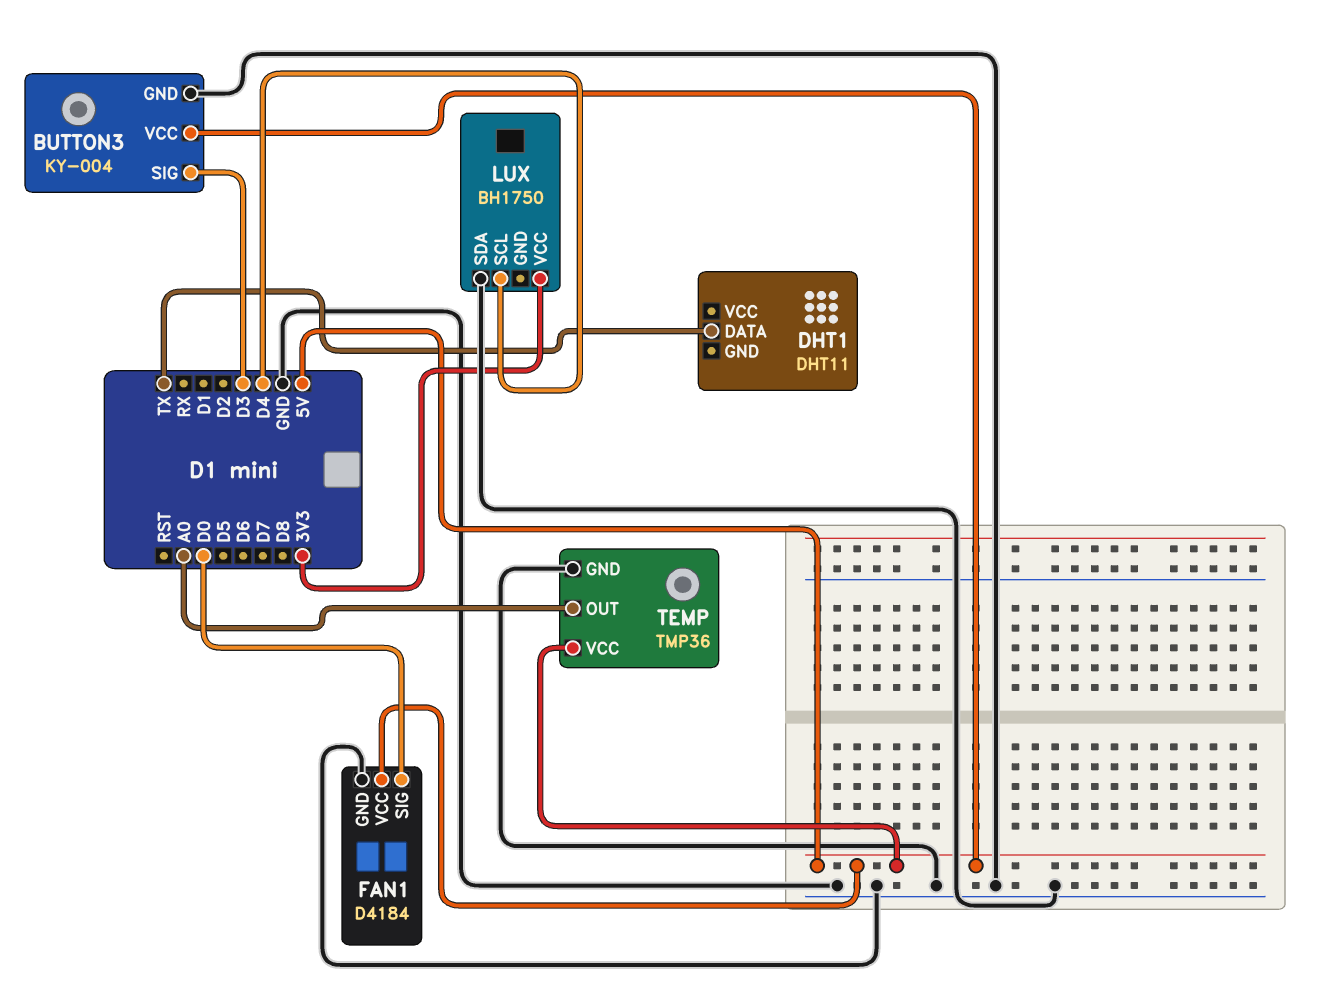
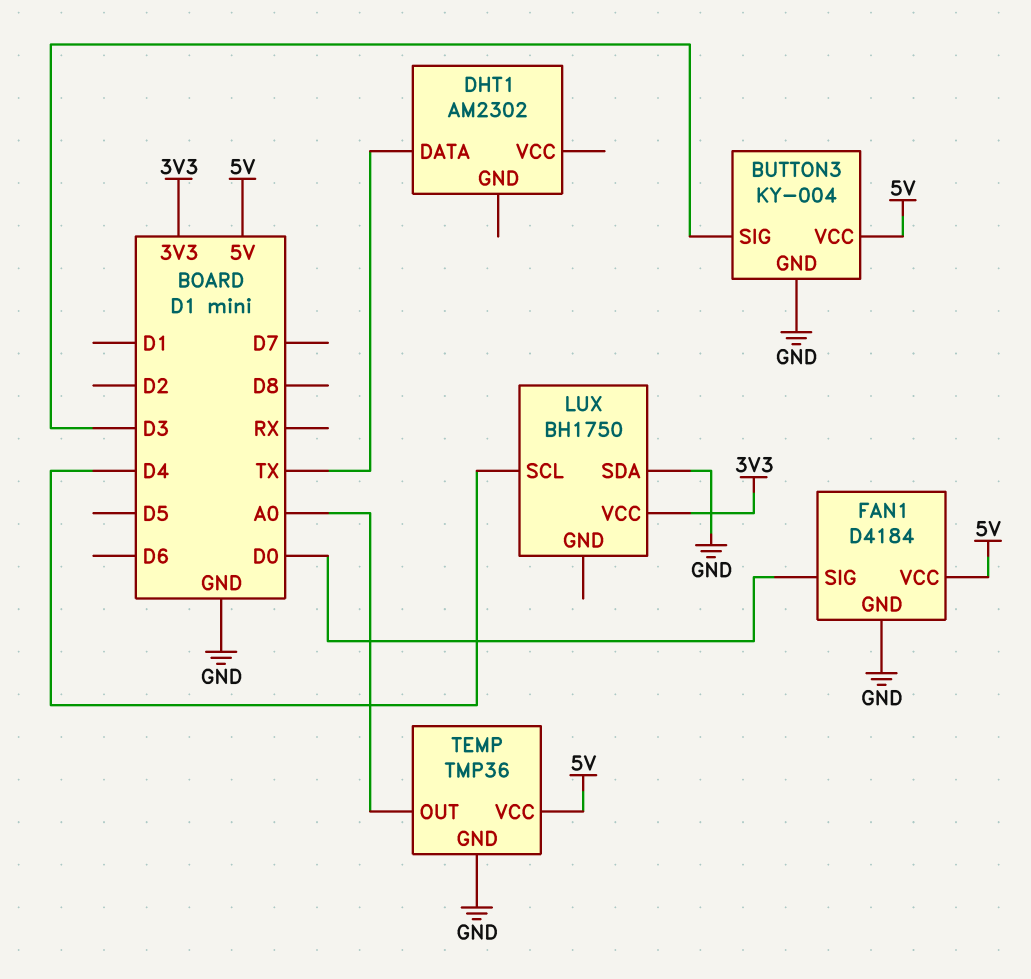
DHT1: DHT11 -> AM2302

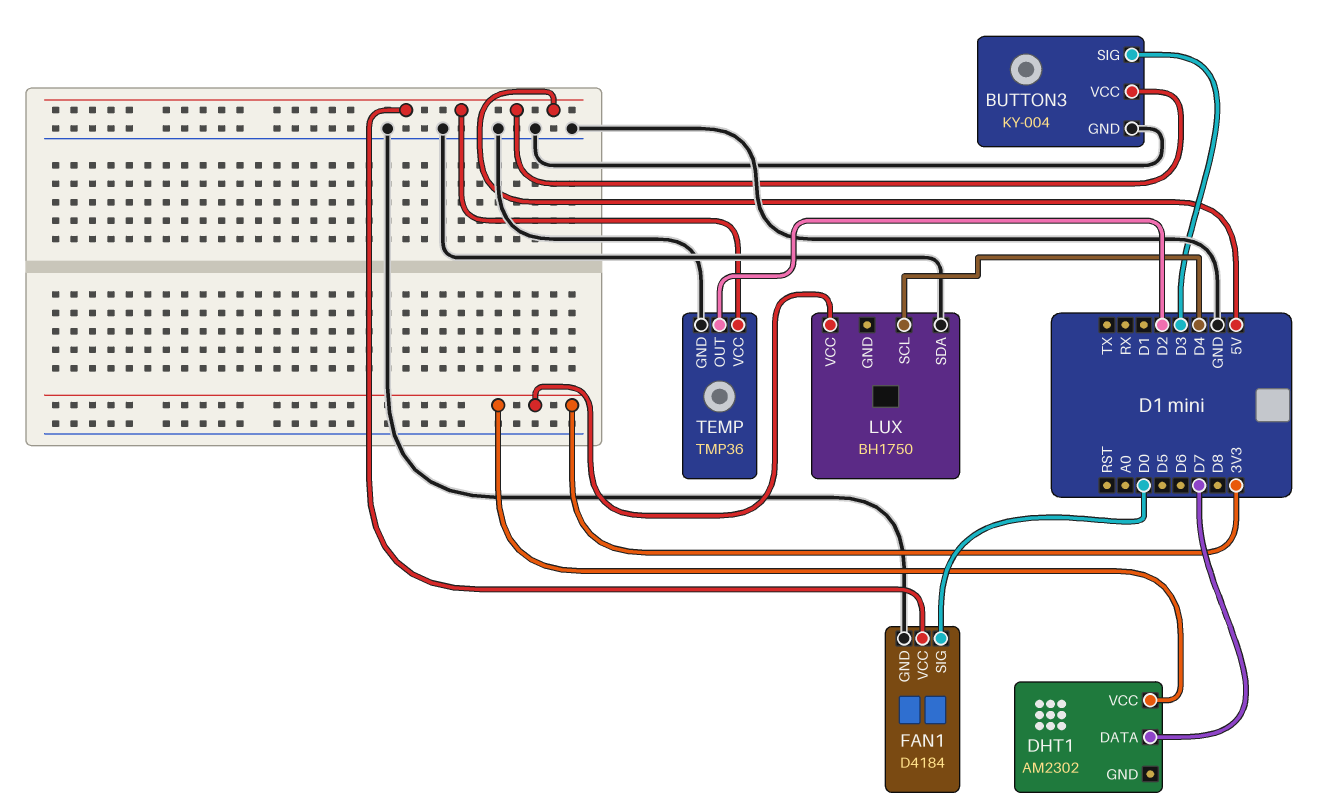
DHT1 pin DATA: TX -> D7
DHT1 pin VCC: none -> 3V3
TEMP pin OUT: A0 -> D2

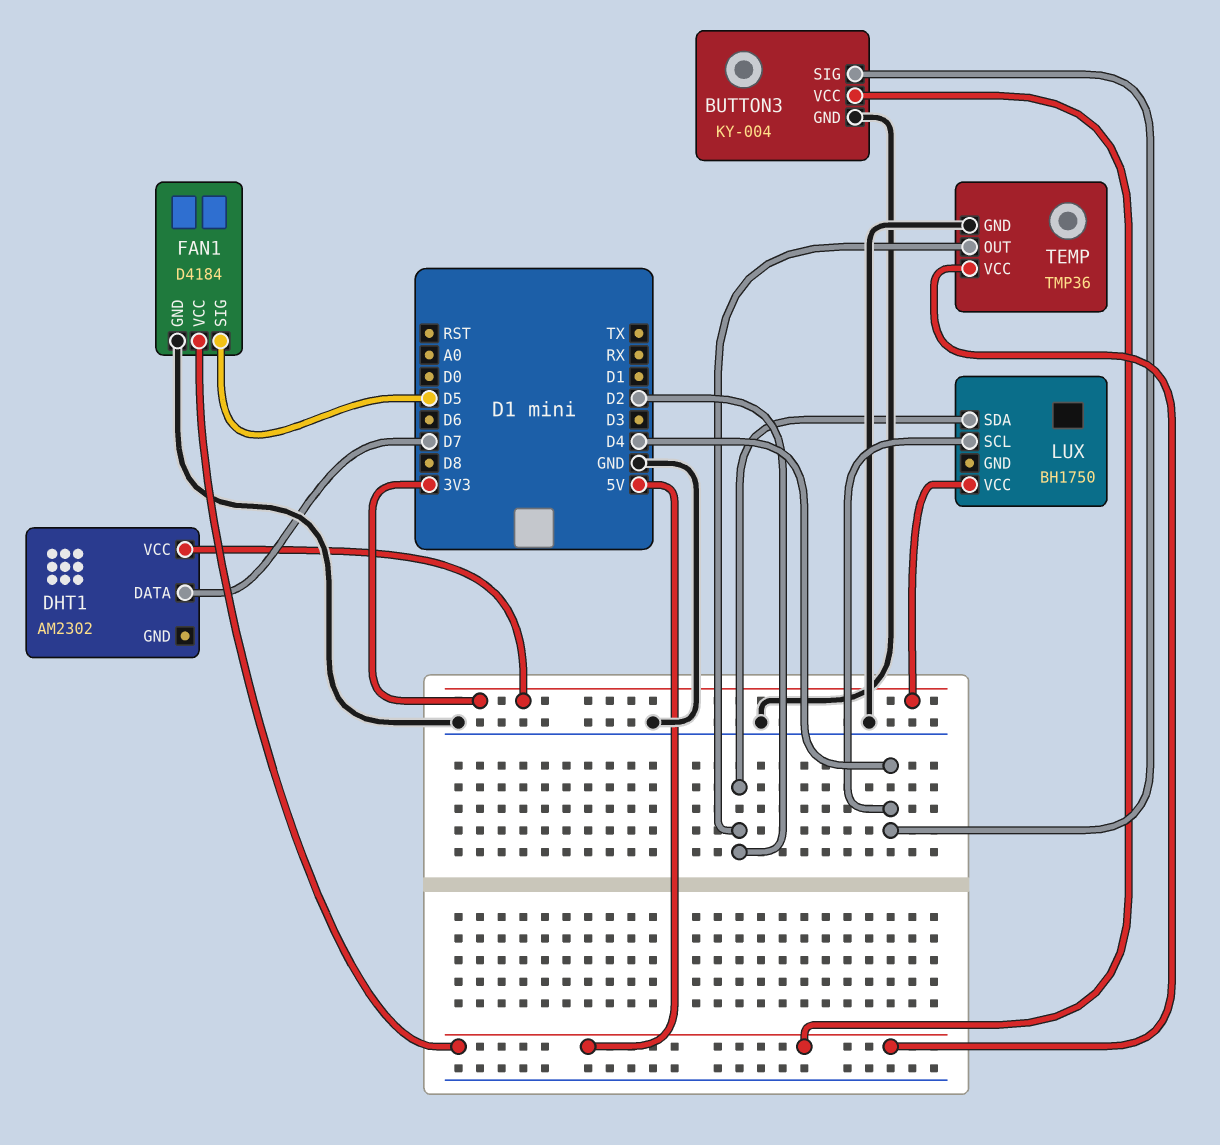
BUTTON3 pin SIG: D3 -> D4
FAN1 pin SIG: D0 -> D5
LUX pin SDA: GND -> D2

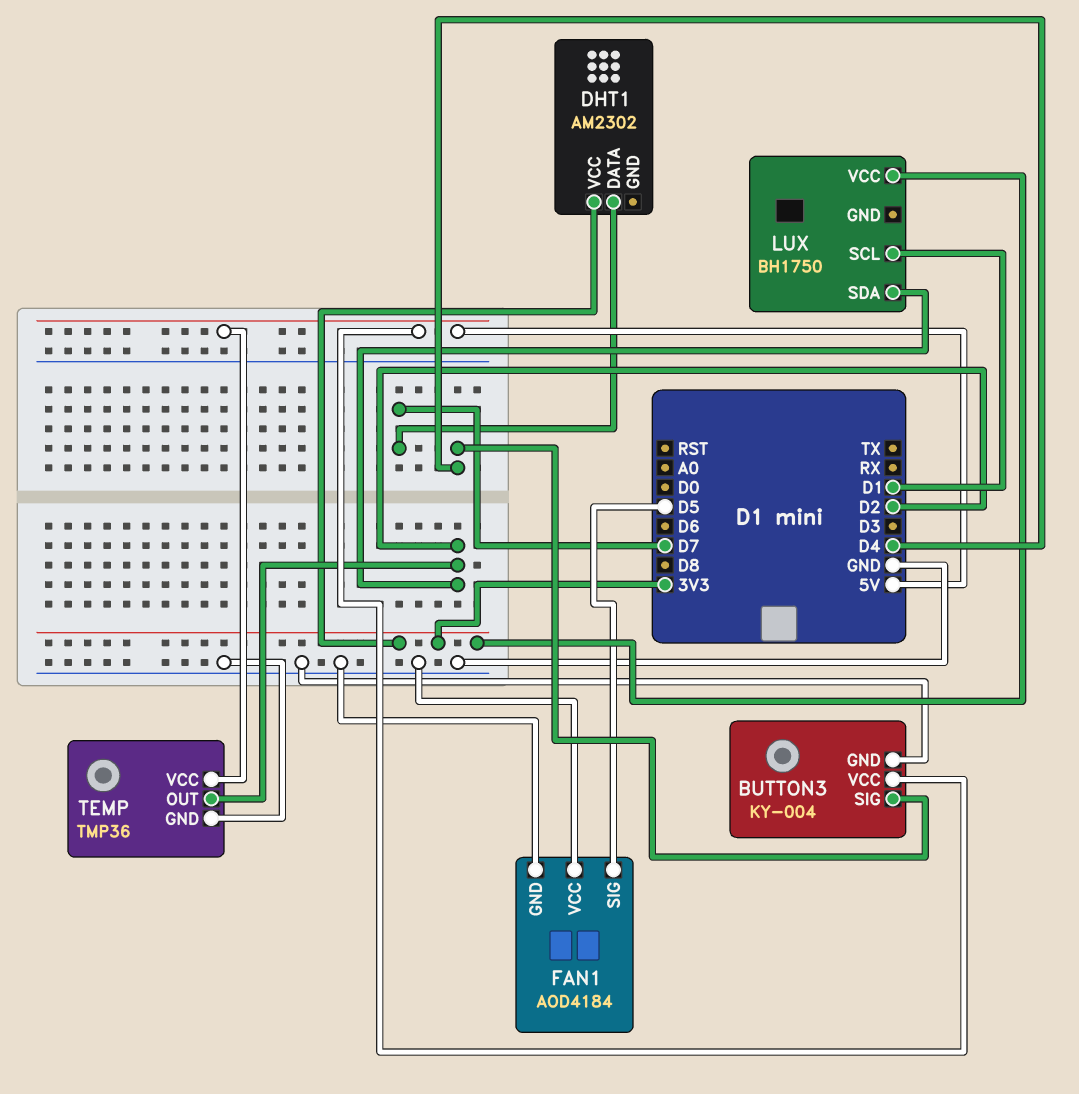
FAN1: D4184 -> AOD4184
FAN1 pin VCC: 5V -> GND
LUX pin SCL: D4 -> D1

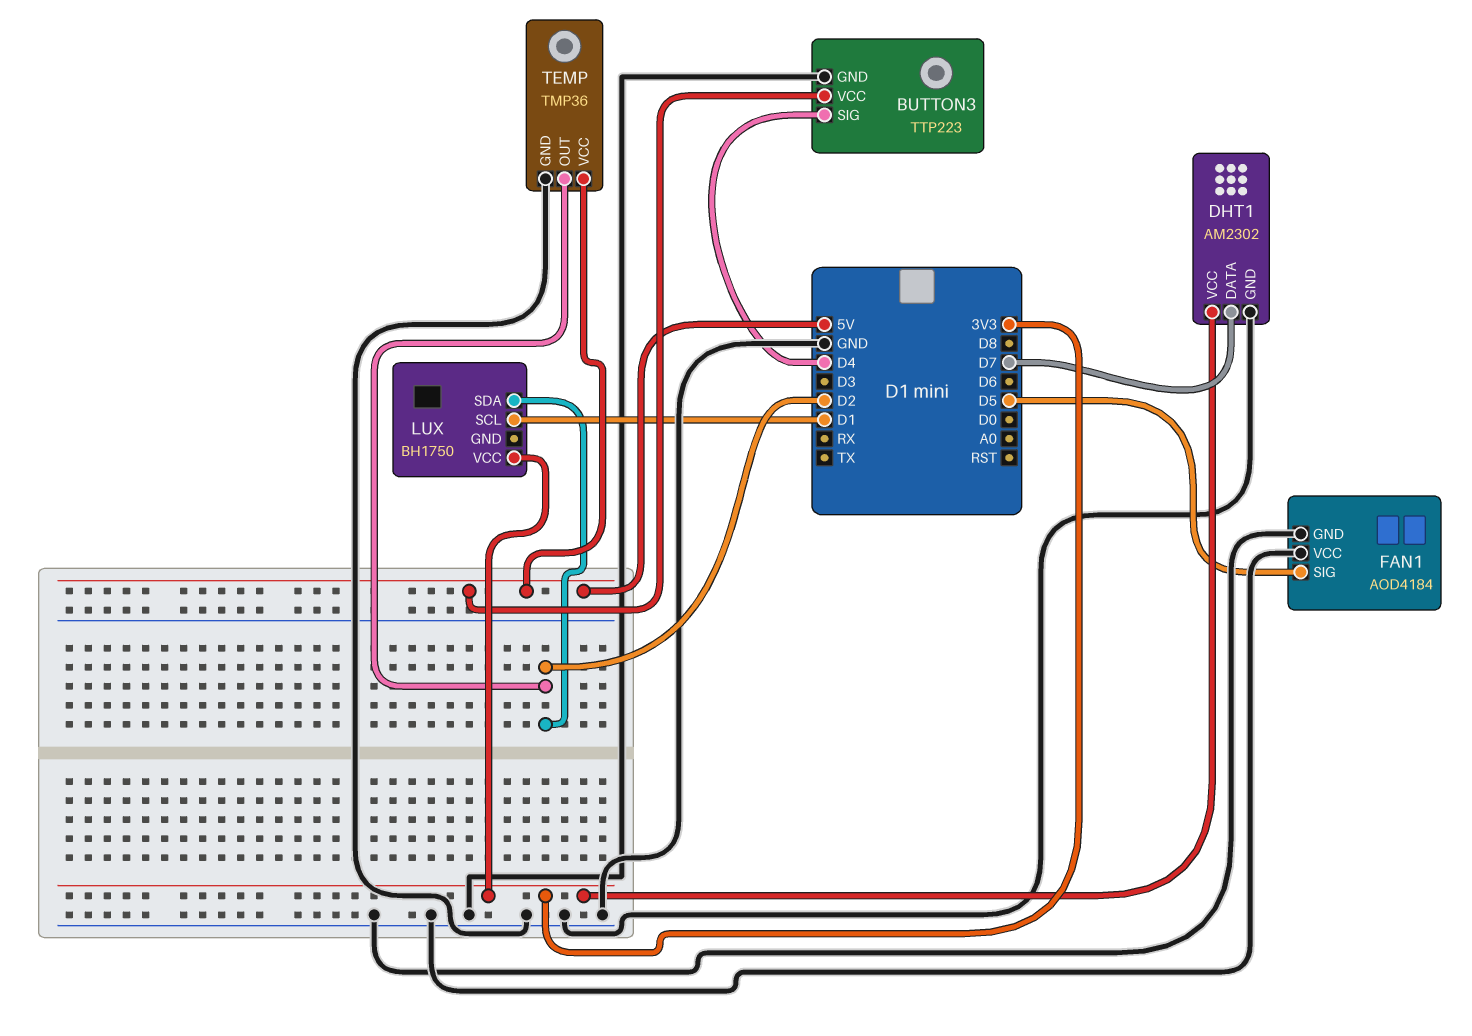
BUTTON3: KY-004 -> TTP223
DHT1 pin GND: none -> GND

